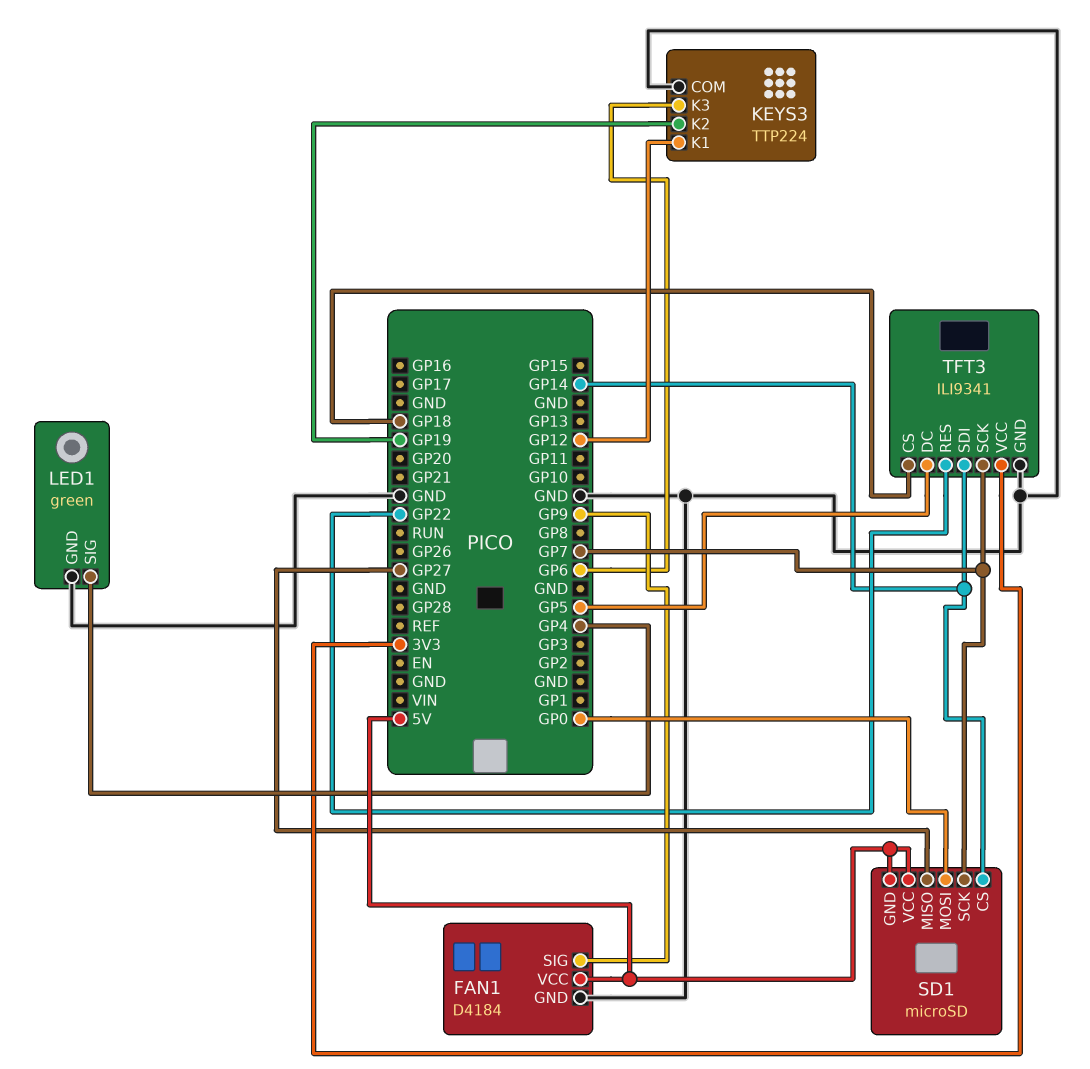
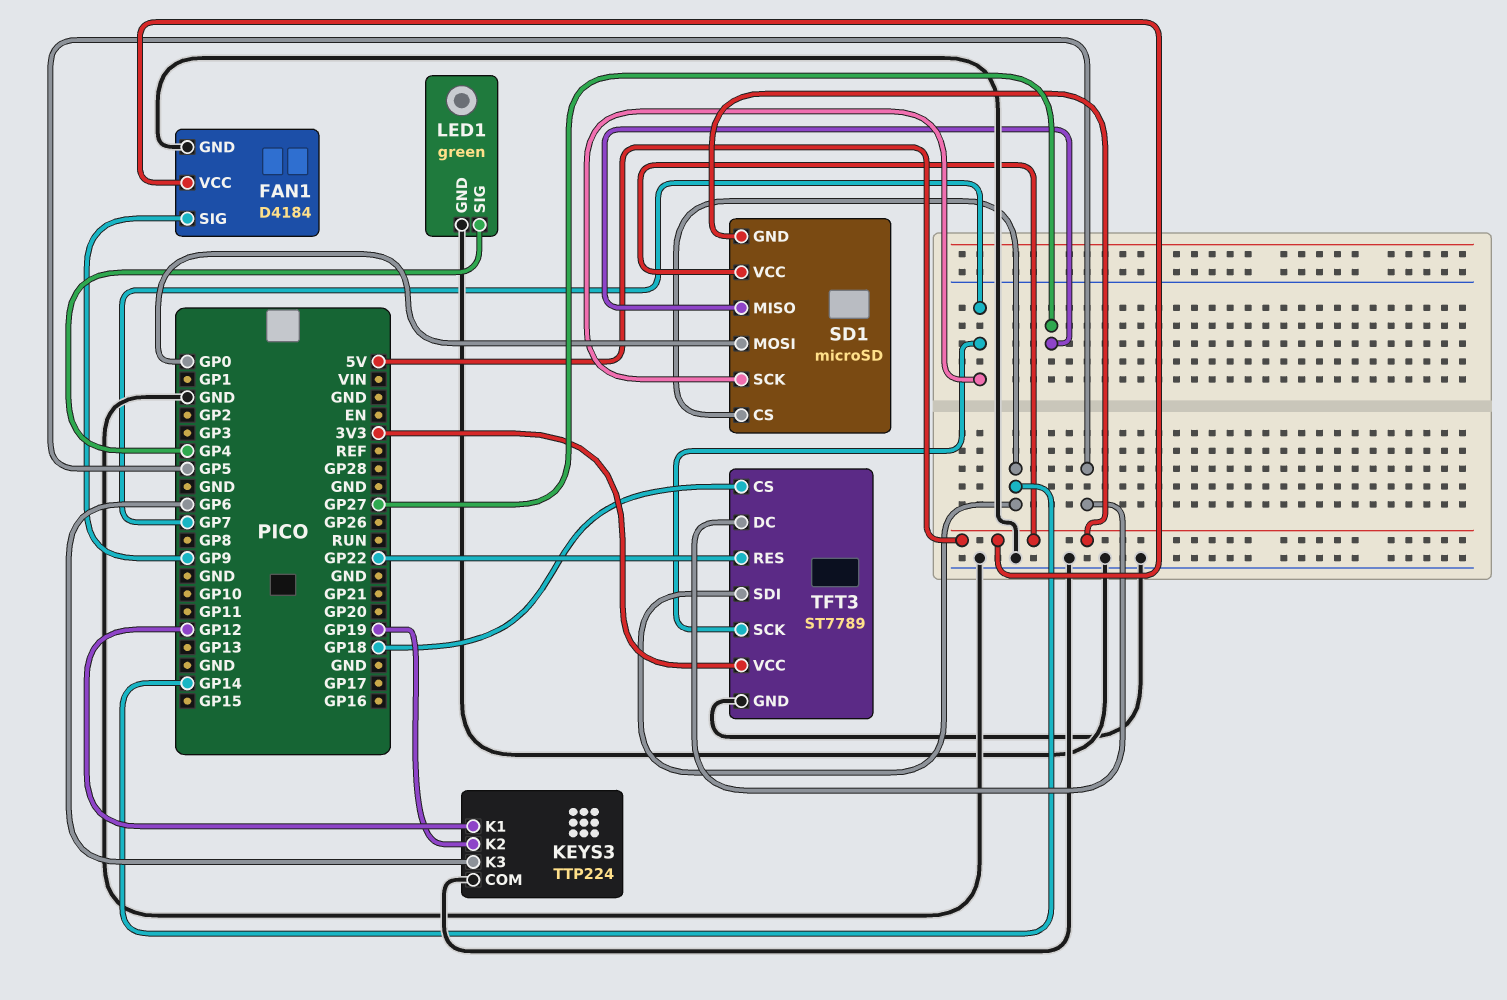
TFT3: ILI9341 -> ST7789

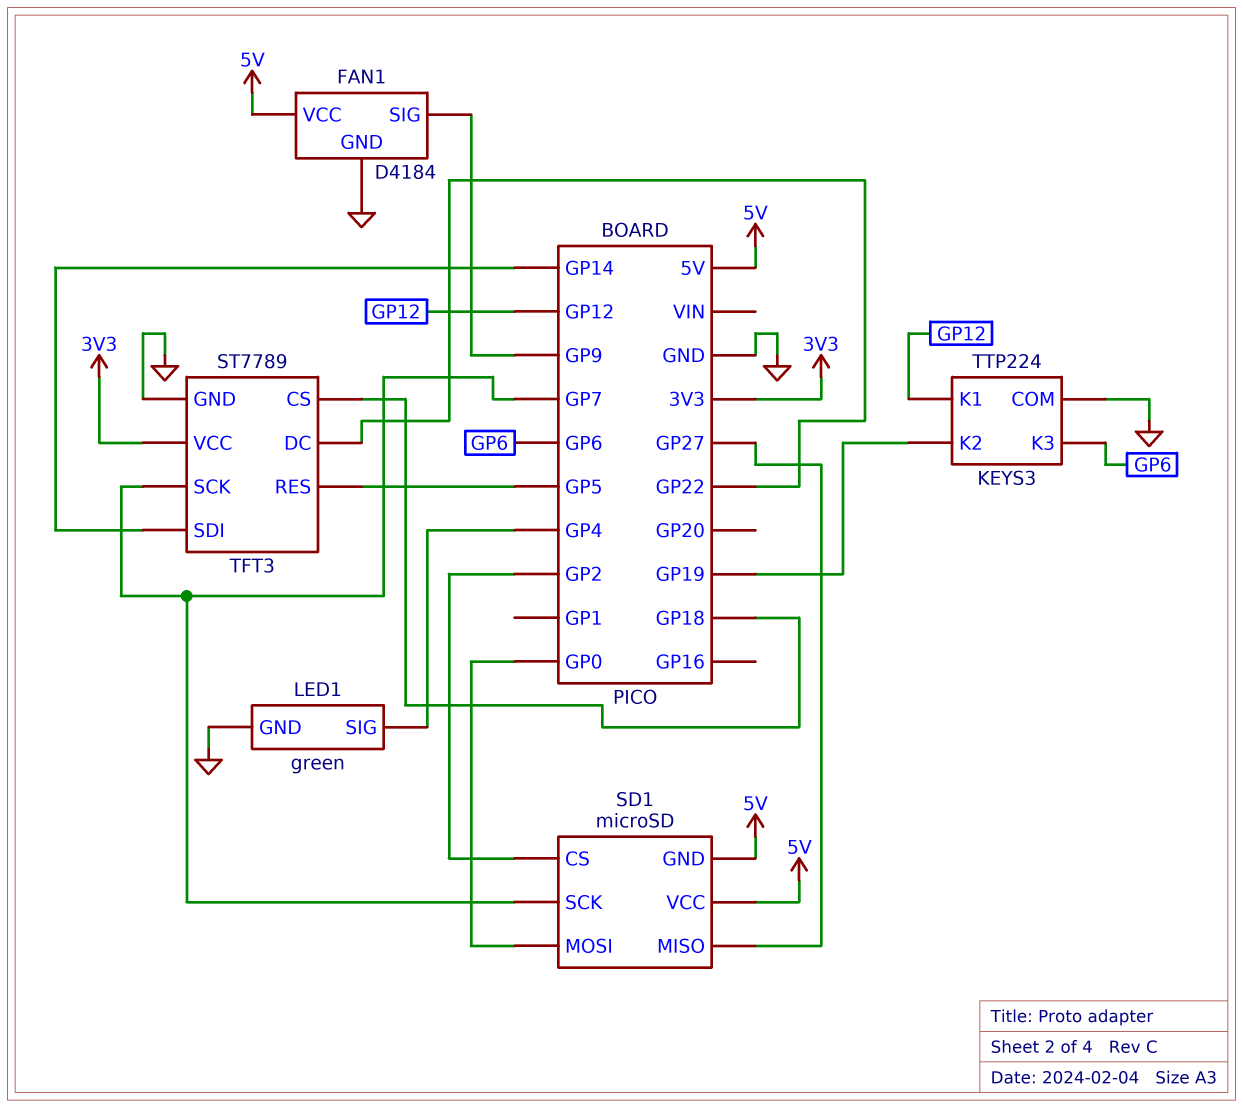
SD1 pin CS: GP14 -> GP2
TFT3 pin DC: GP5 -> GP22
TFT3 pin RES: GP22 -> GP5

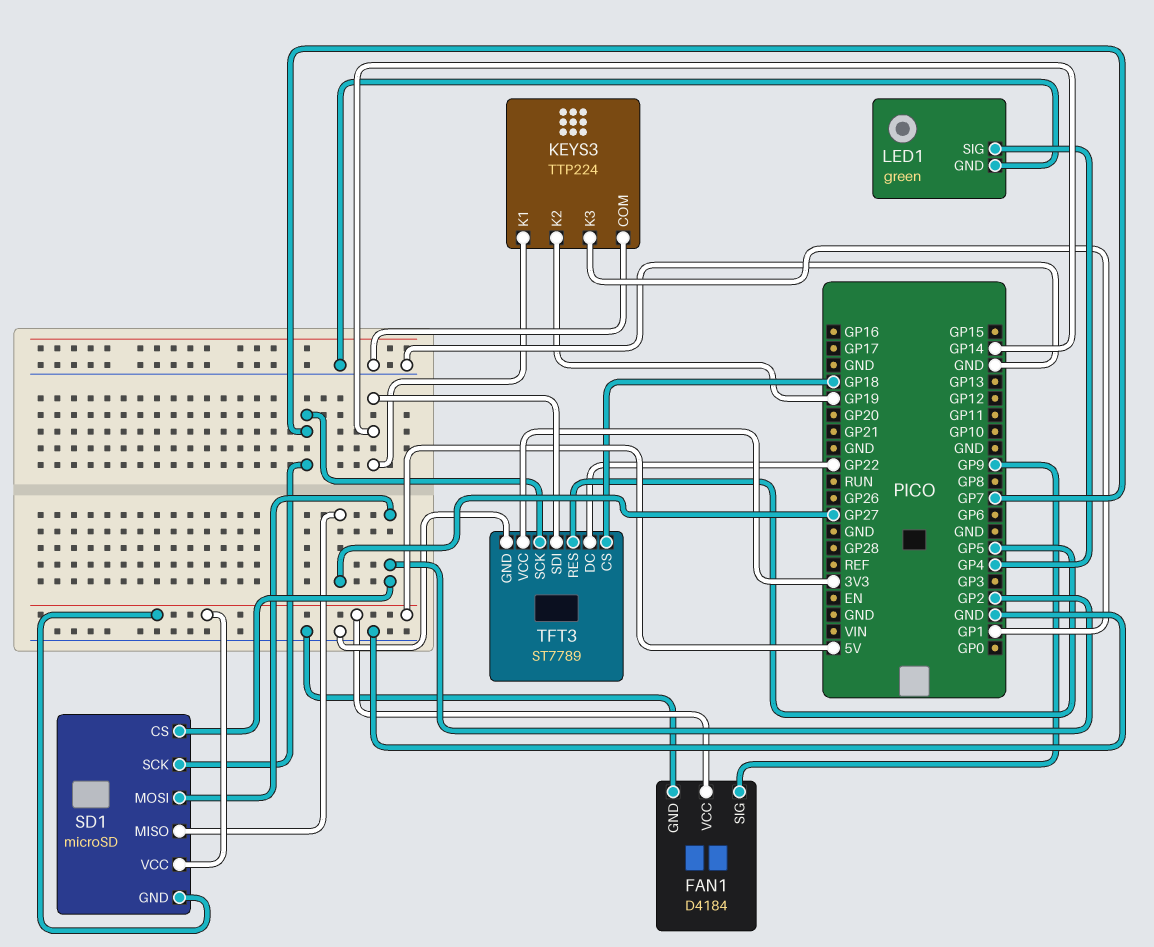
KEYS3 pin K1: GP12 -> GP14
KEYS3 pin K3: GP6 -> GP1
SD1 pin MOSI: GP0 -> GP2

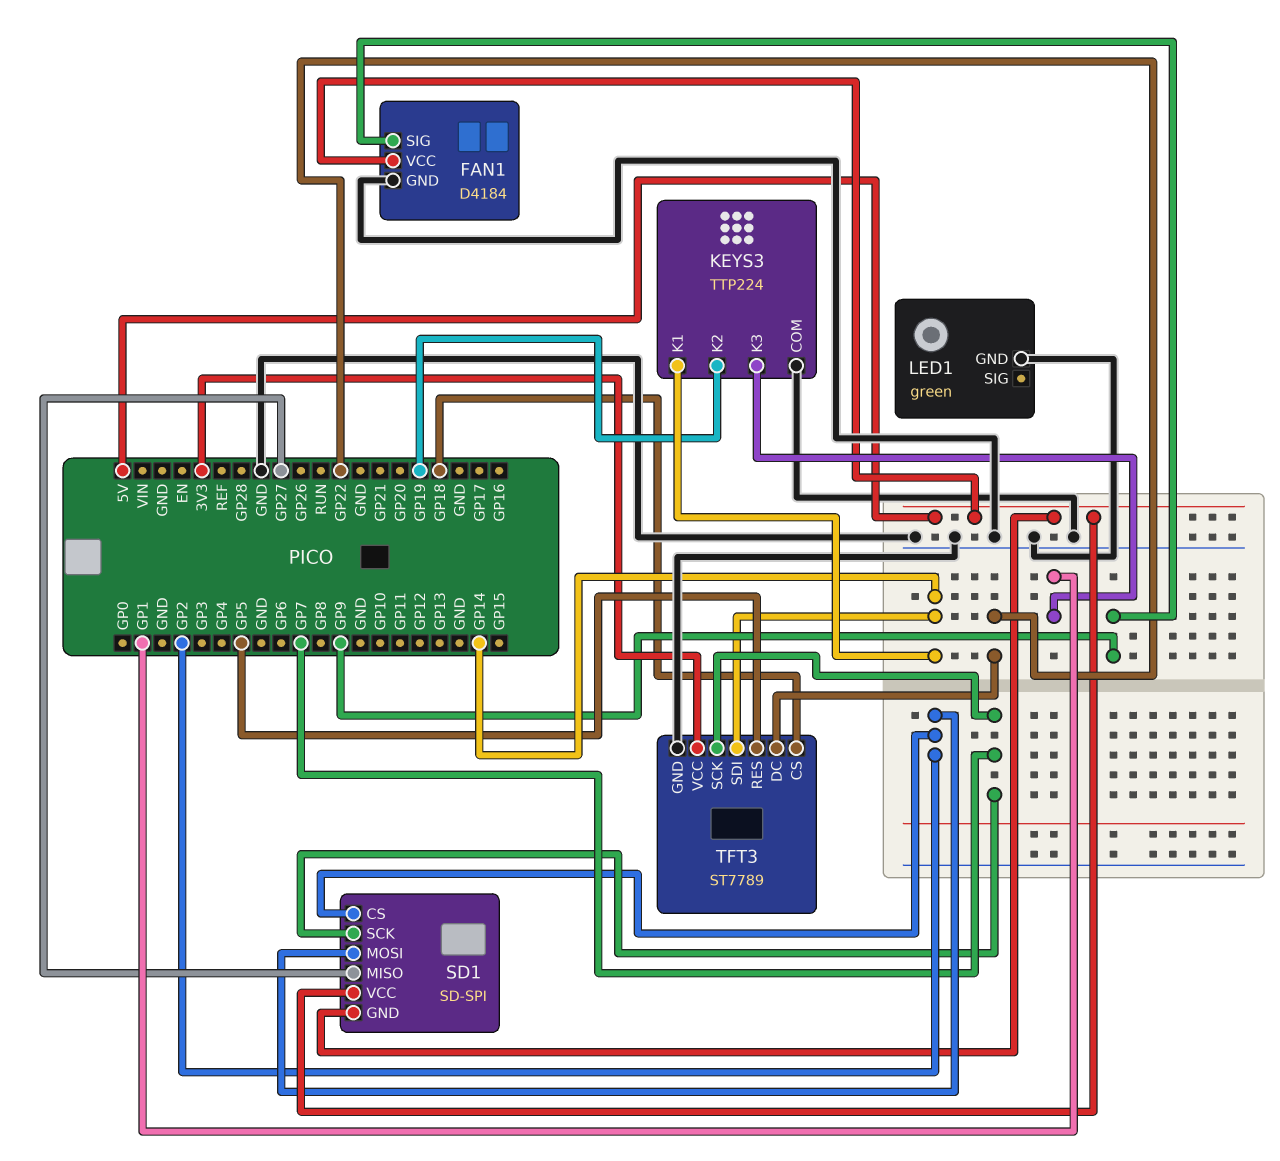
LED1 pin SIG: GP4 -> none
SD1: microSD -> SD-SPI

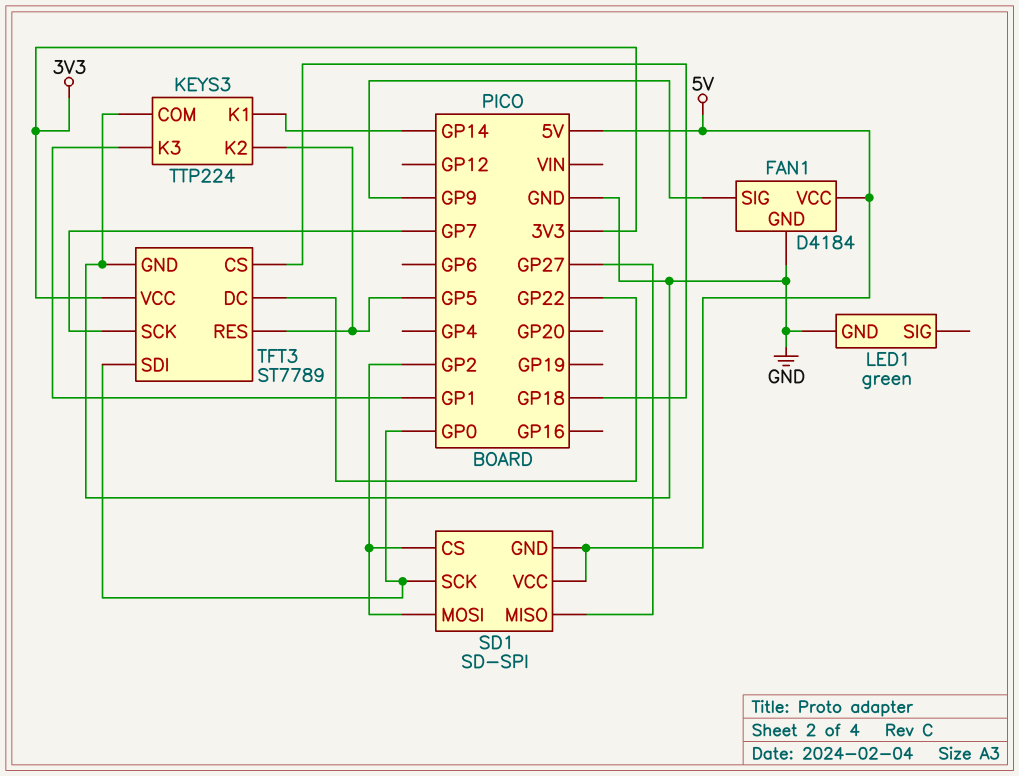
KEYS3 pin K2: GP19 -> GP5
SD1 pin SCK: GP7 -> GP0
TFT3 pin SDI: GP14 -> GP0

